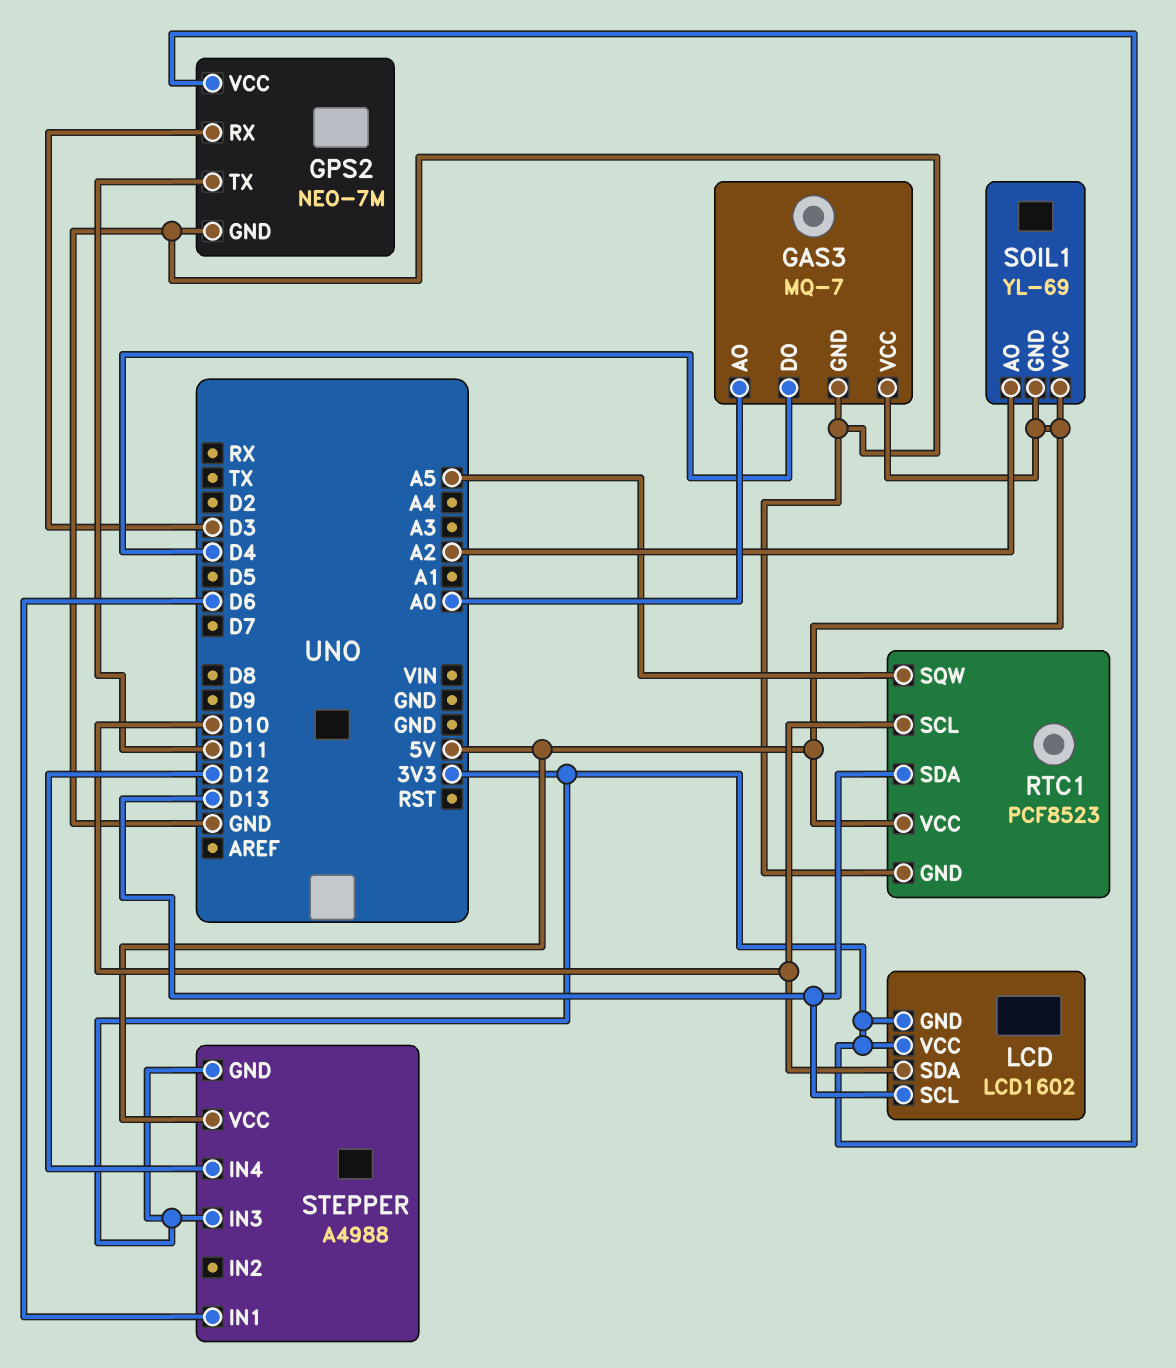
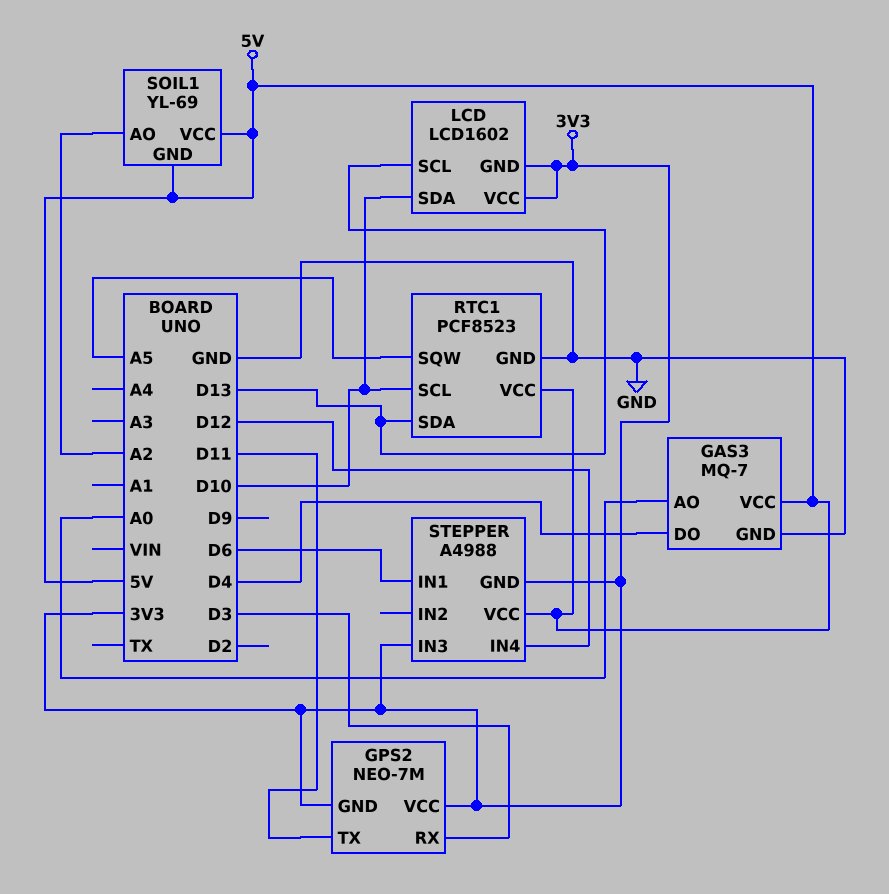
GPS2 pin GND: GND -> 3V3

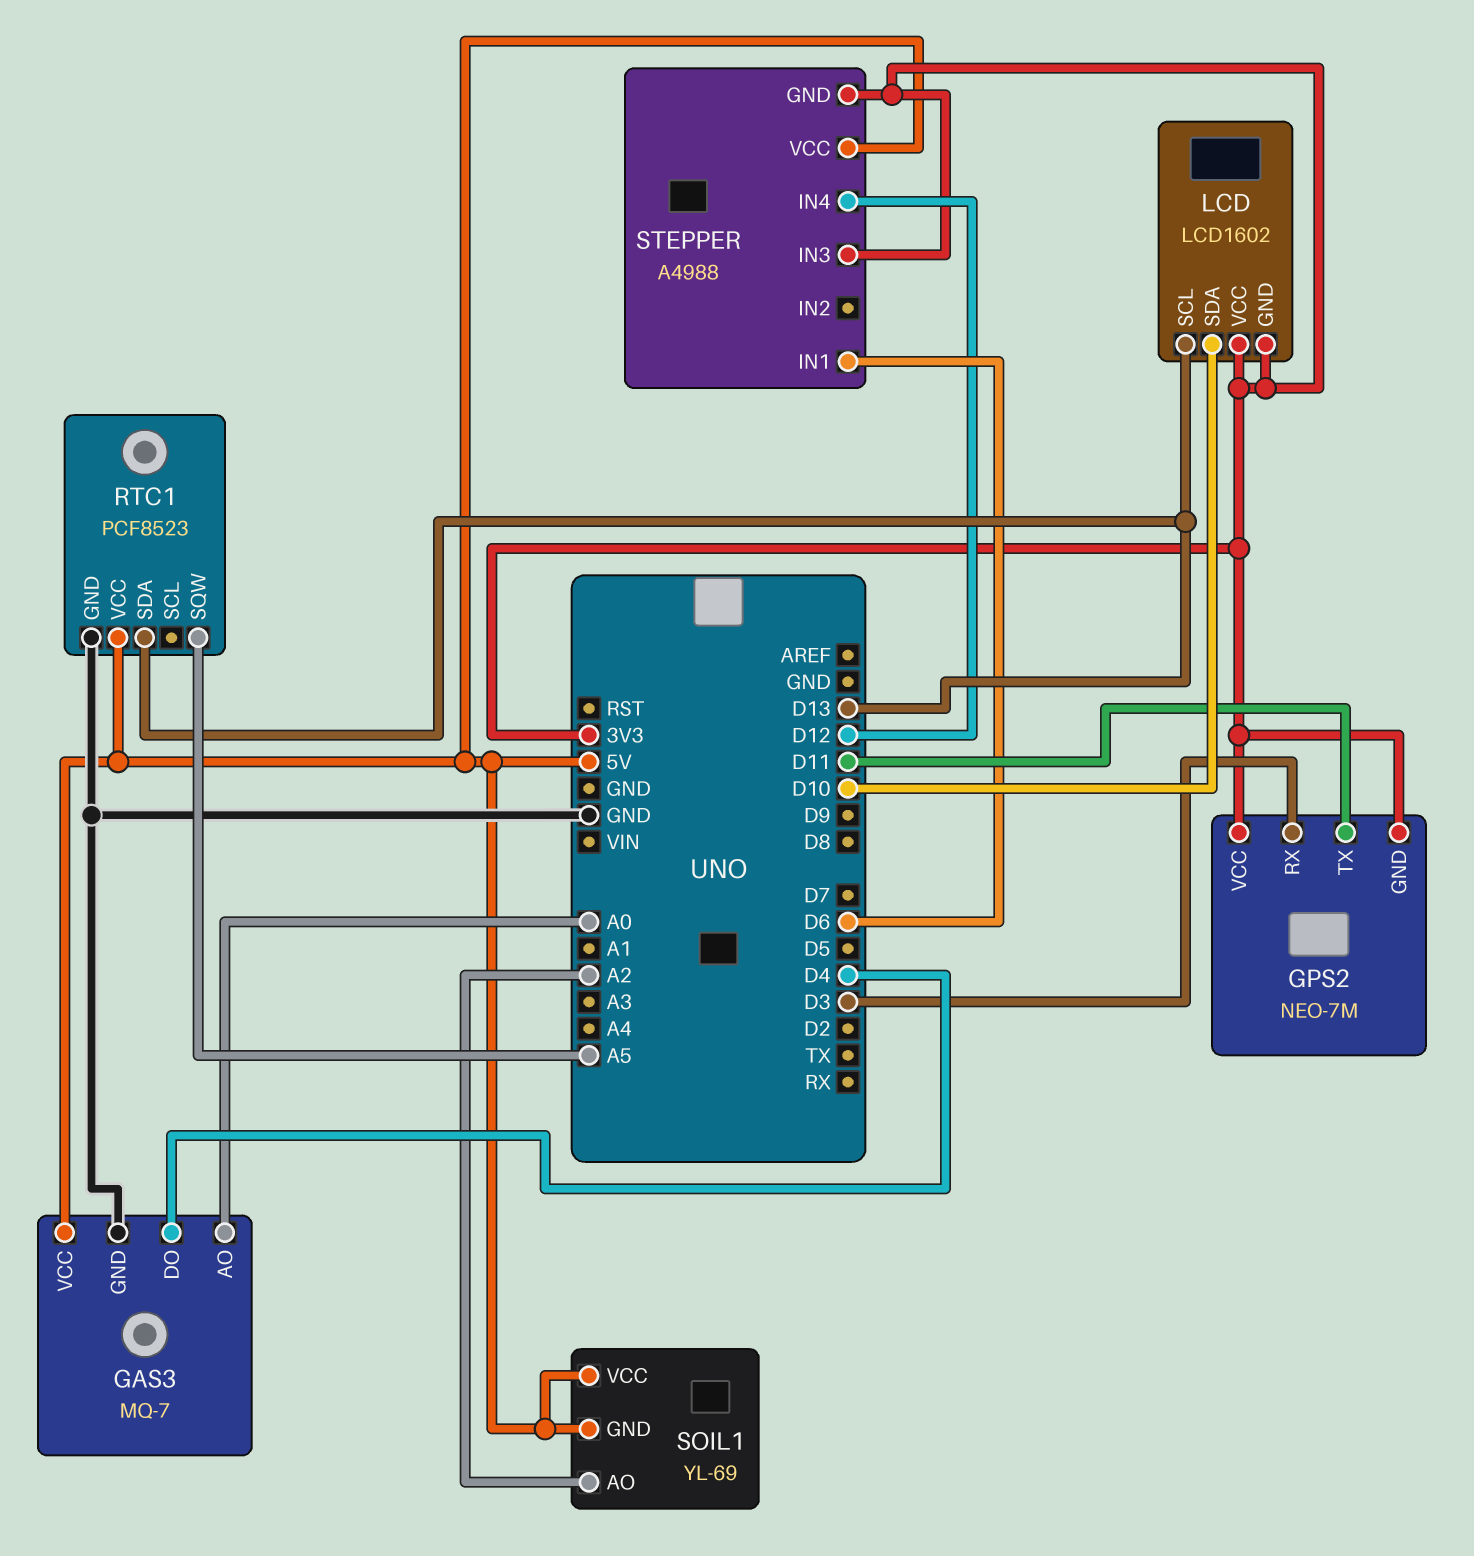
RTC1 pin SCL: D10 -> none

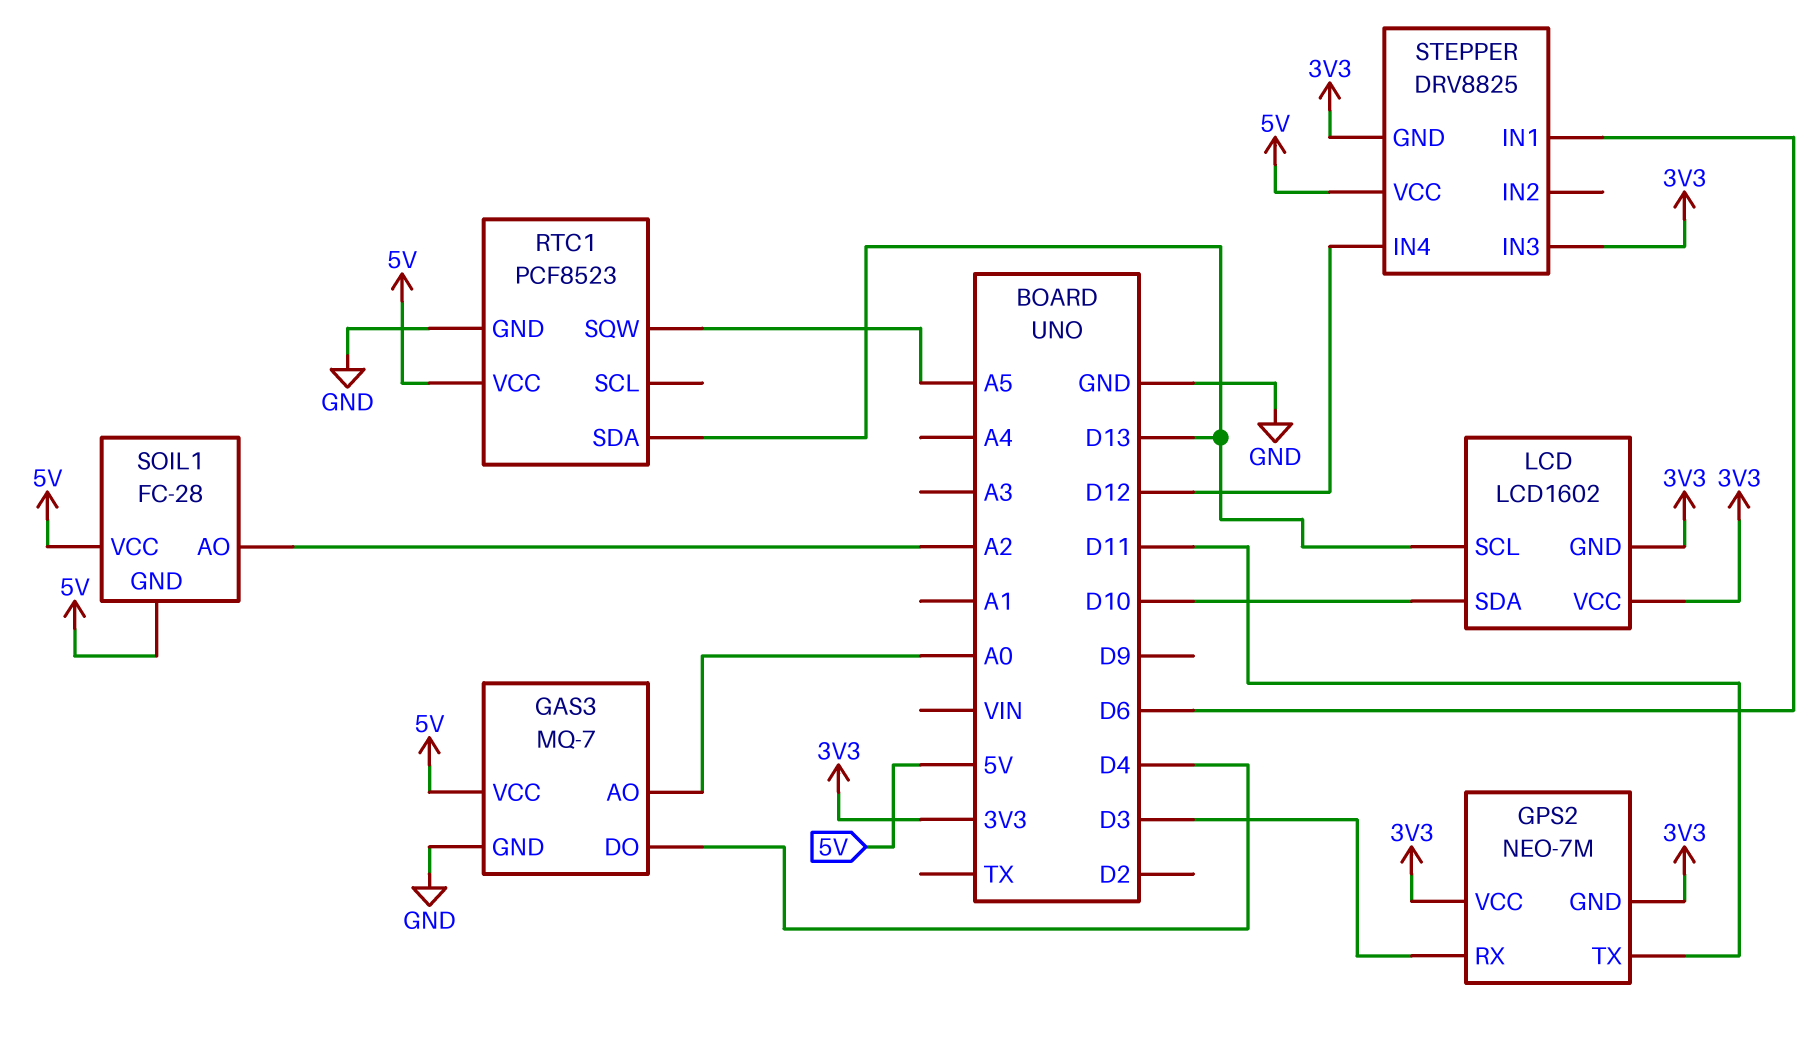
SOIL1: YL-69 -> FC-28
STEPPER: A4988 -> DRV8825

